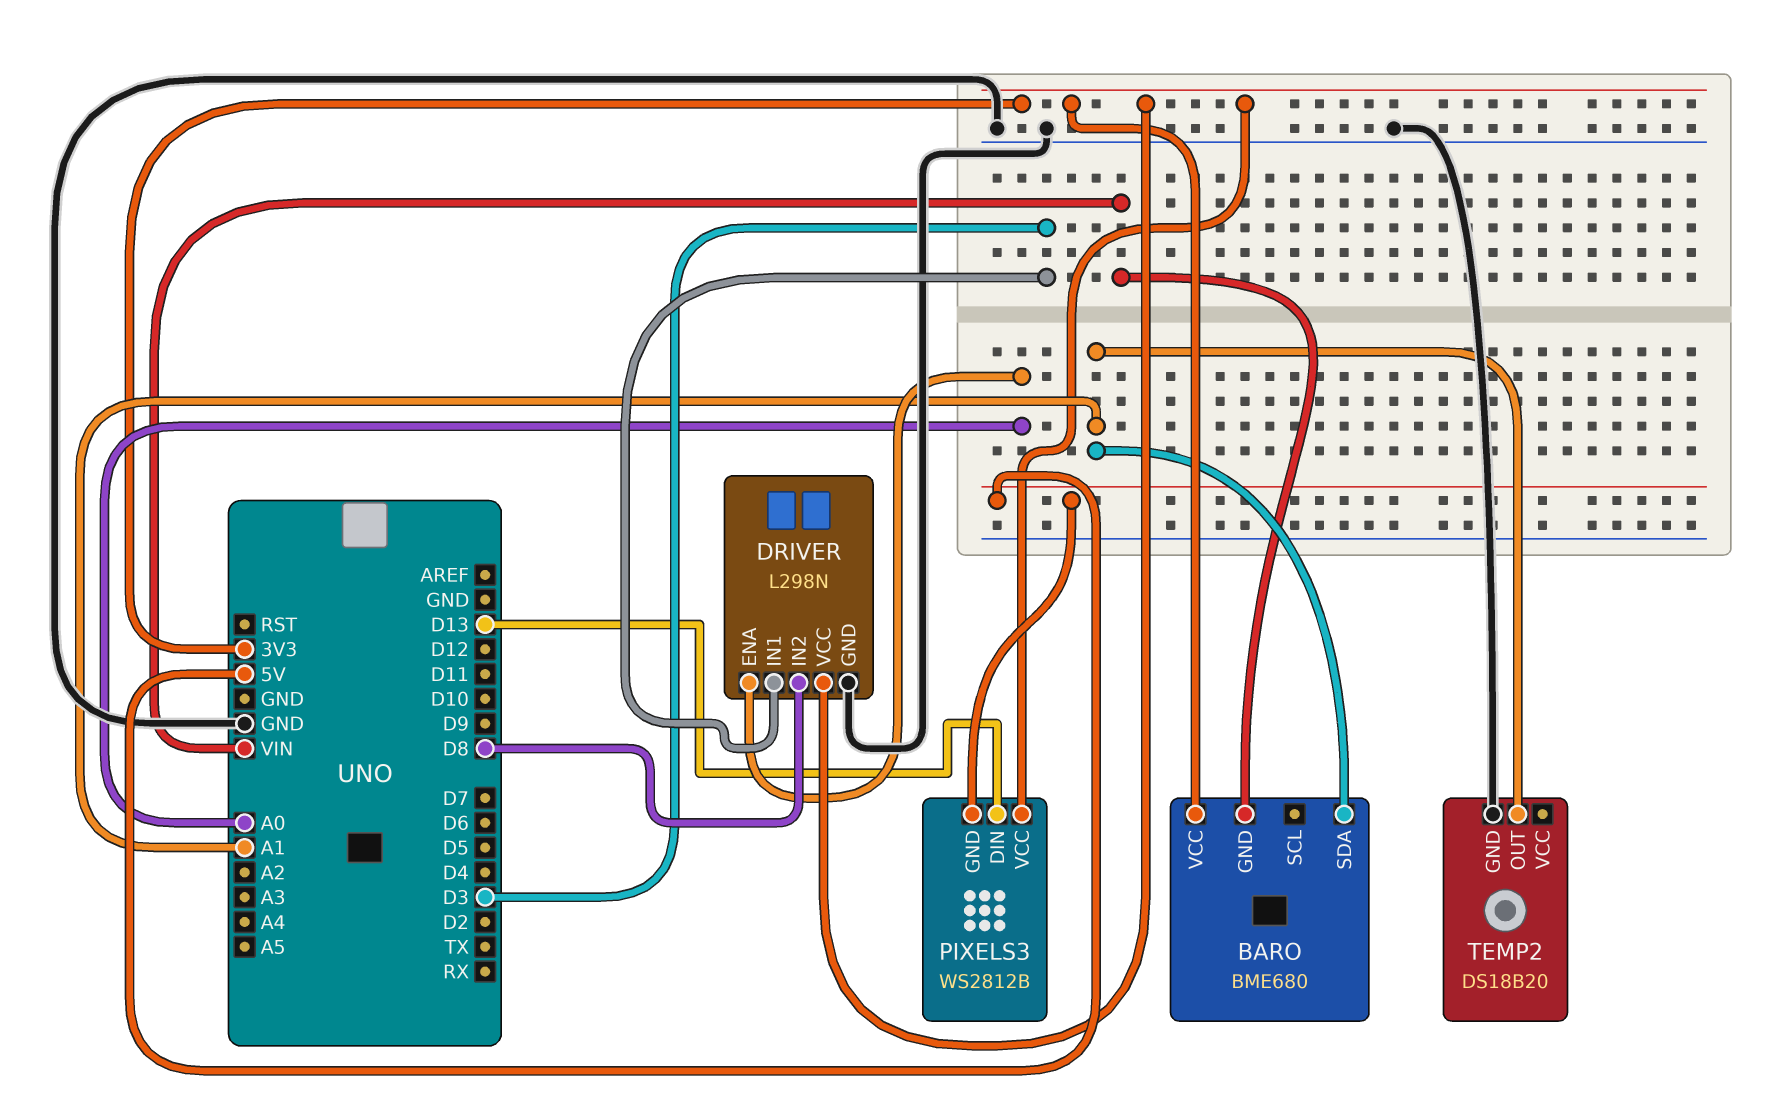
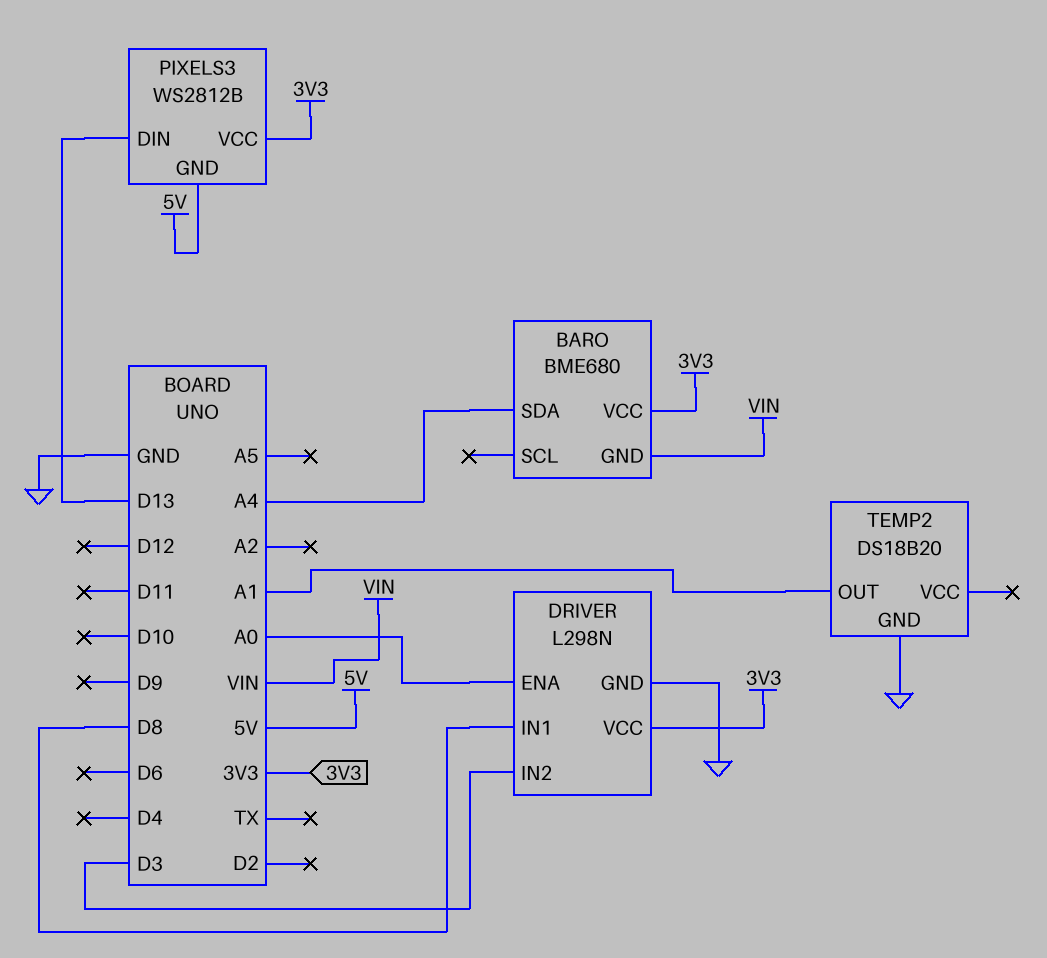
BARO pin SDA: A1 -> A4
DRIVER pin IN1: D3 -> D8
DRIVER pin IN2: D8 -> D3

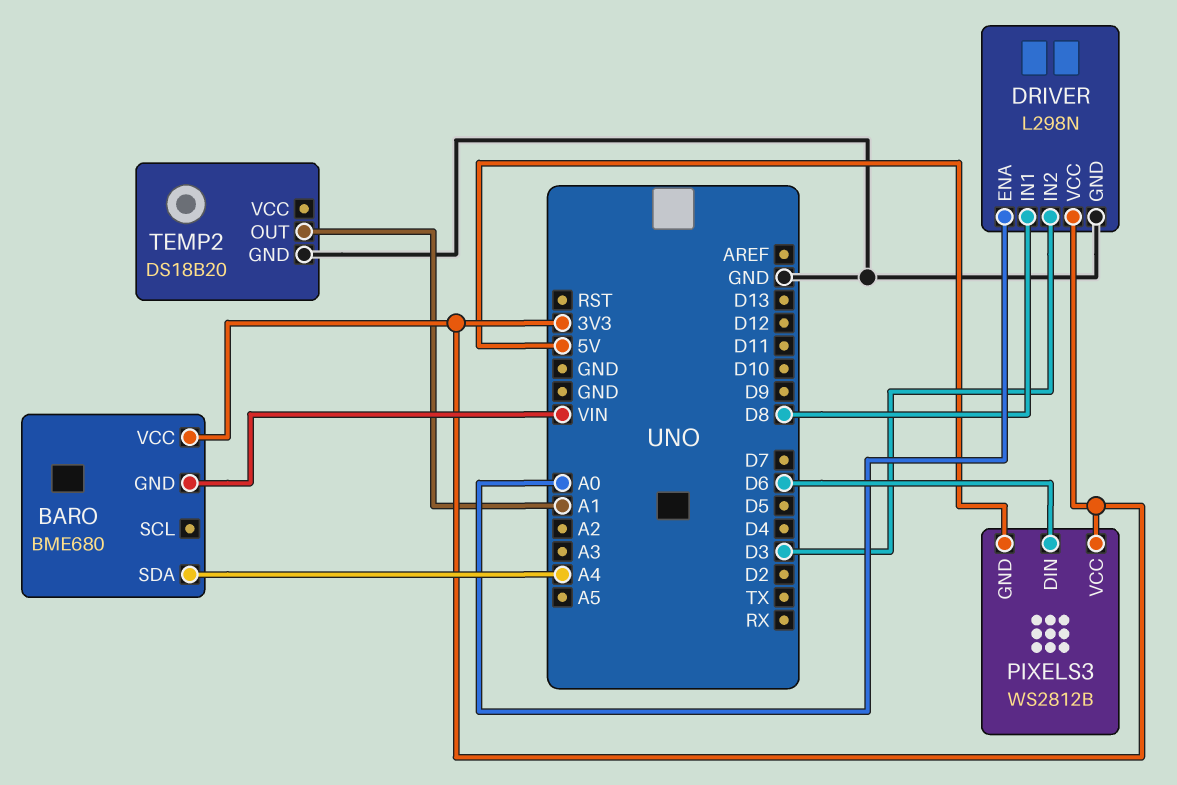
PIXELS3 pin DIN: D13 -> D6

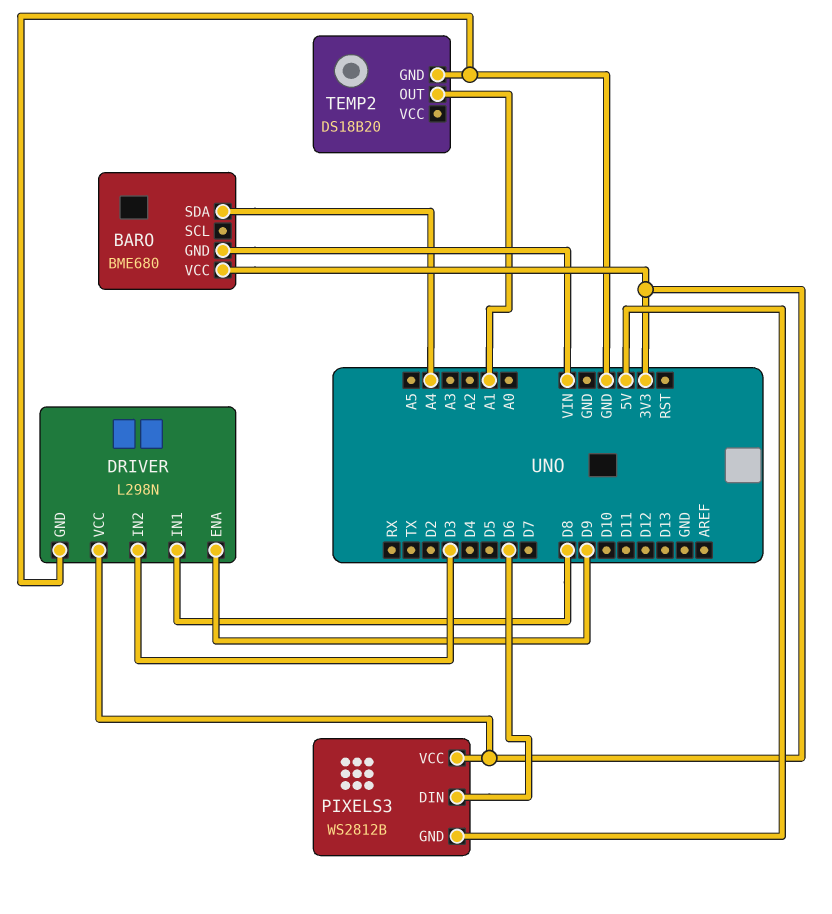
DRIVER pin ENA: A0 -> D9

